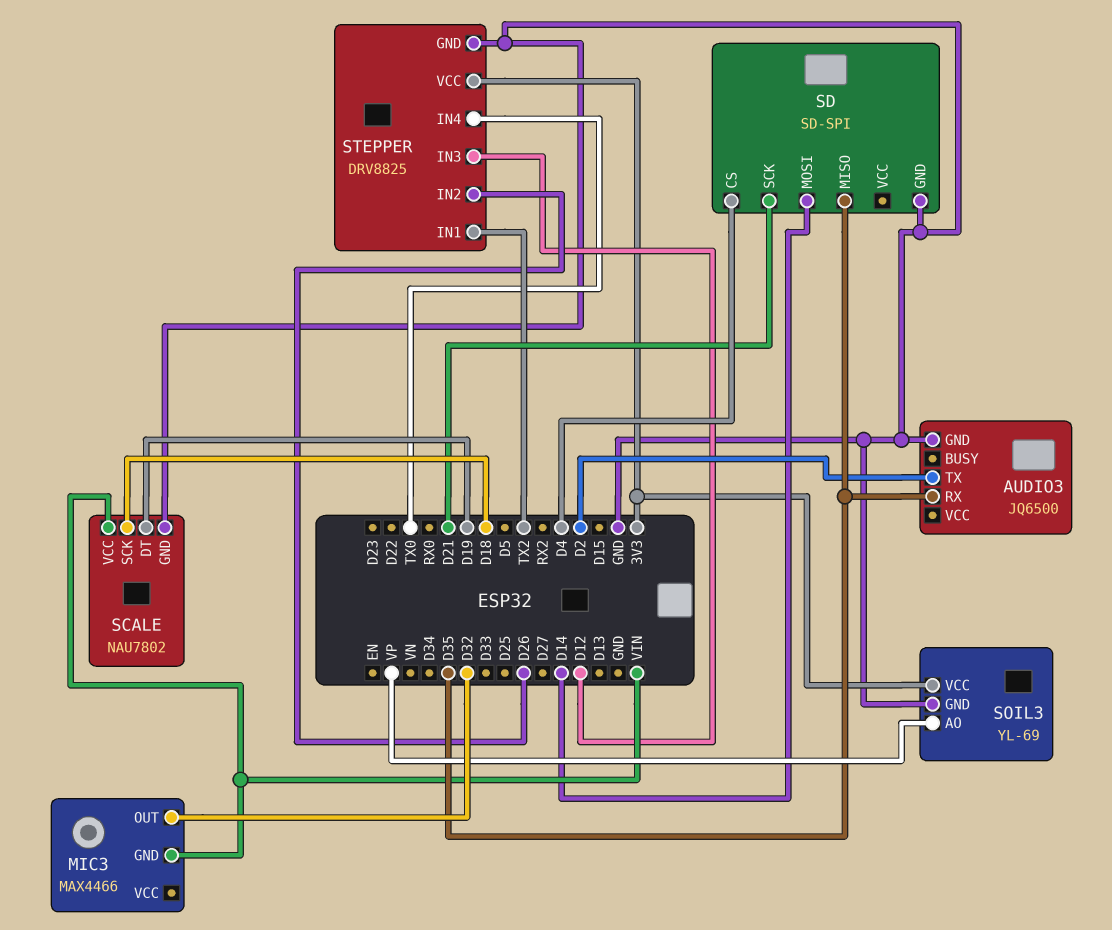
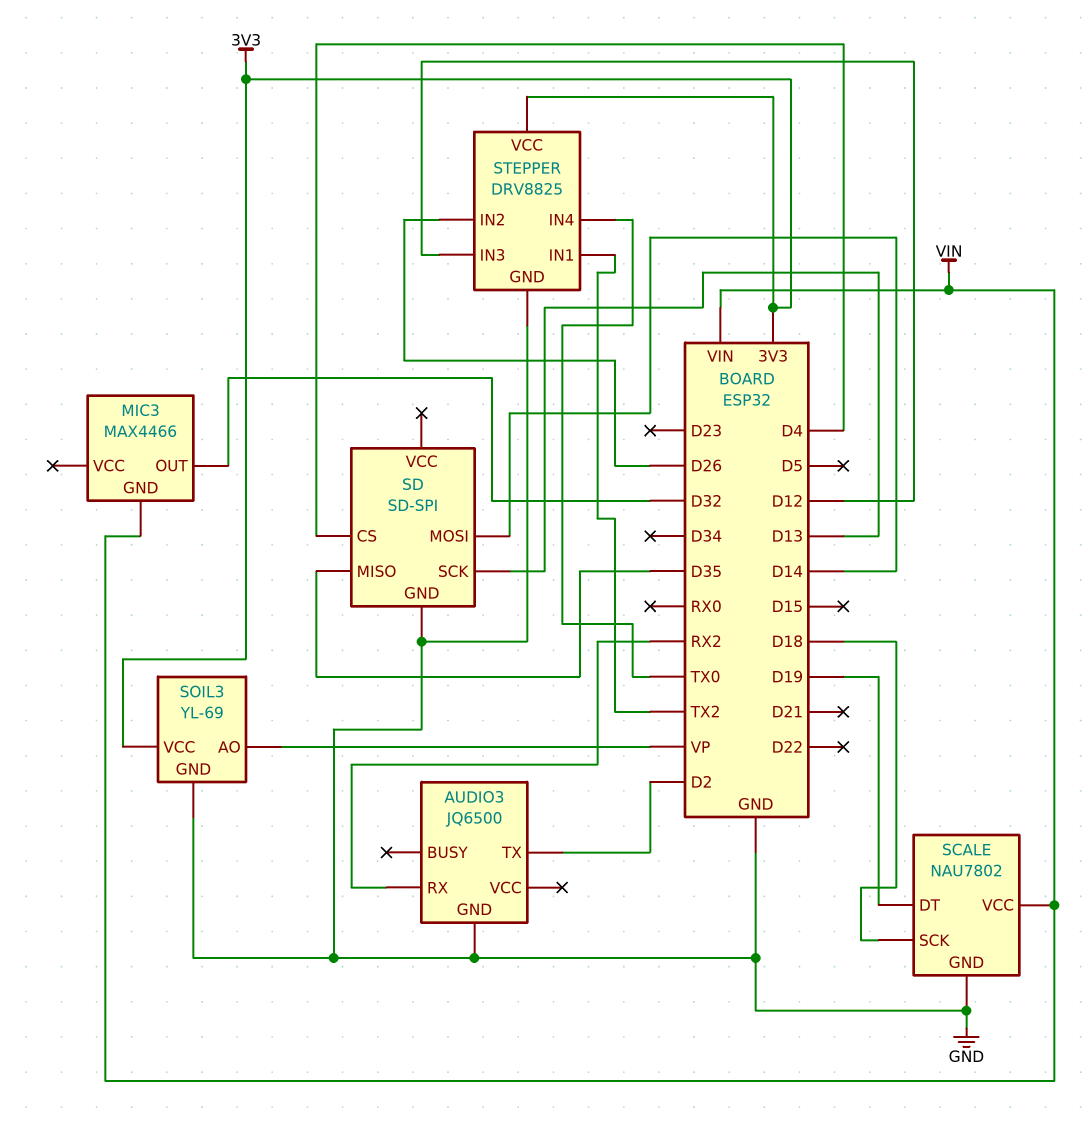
AUDIO3 pin RX: D35 -> RX2
SD pin SCK: D21 -> D13

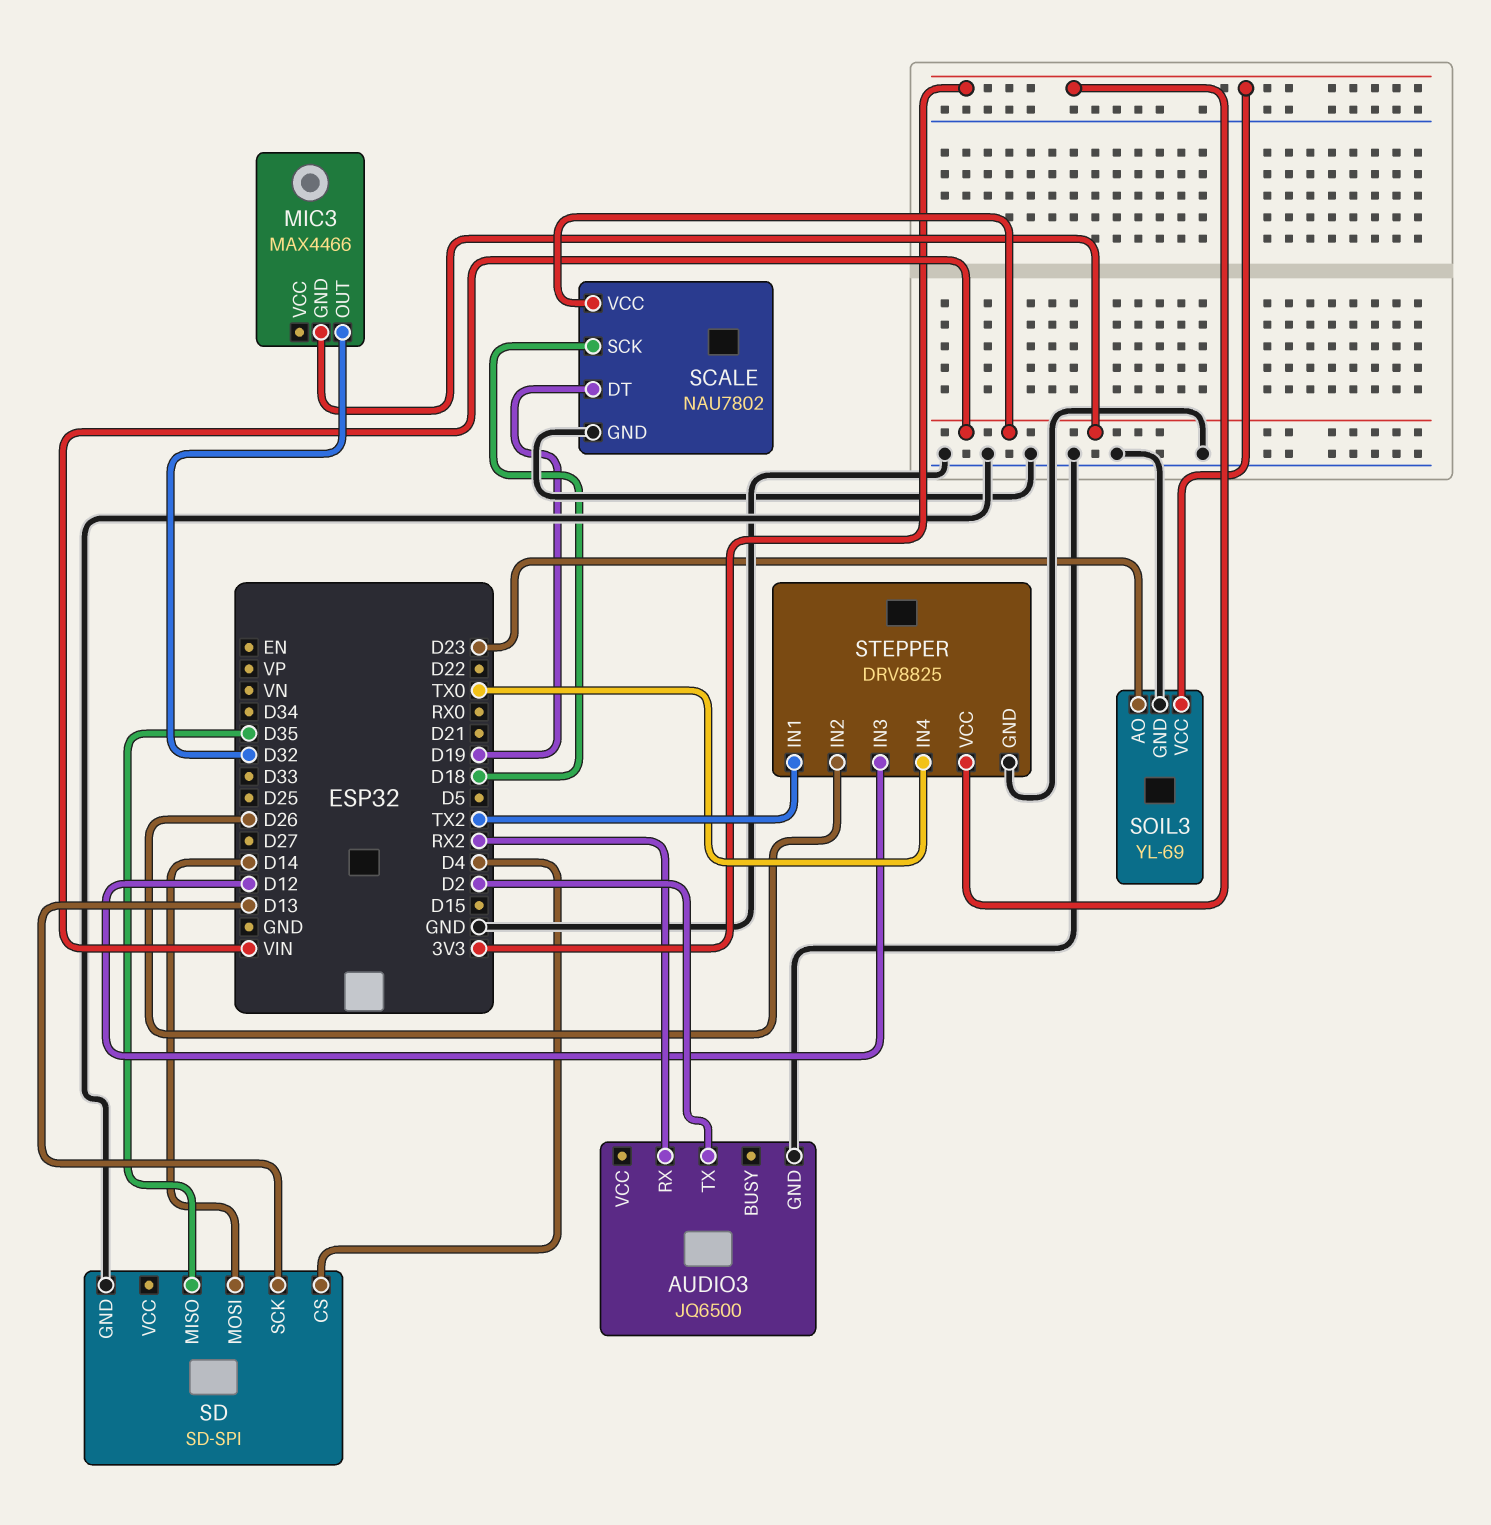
SOIL3 pin AO: VP -> D23

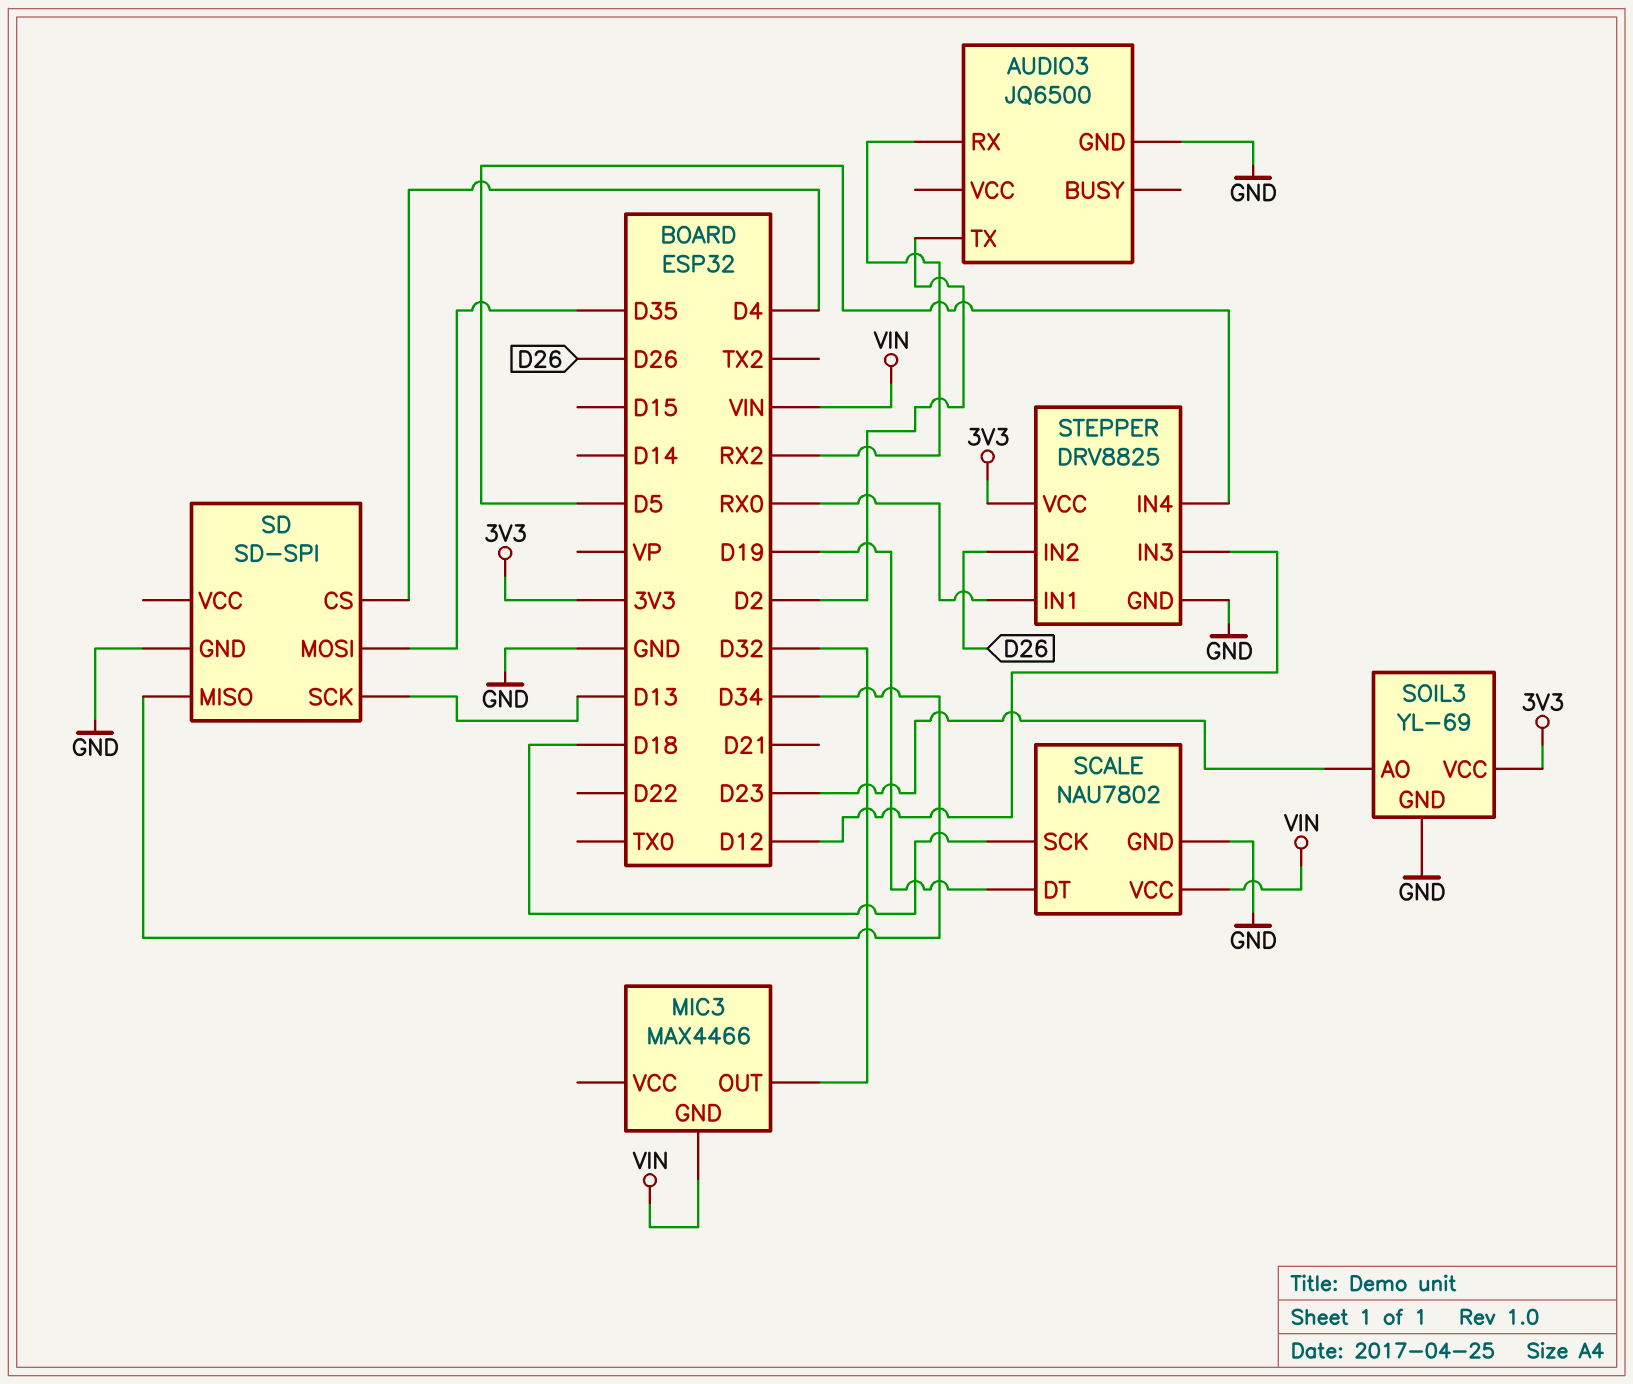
SD pin MISO: D35 -> D34
SD pin MOSI: D14 -> D35
STEPPER pin IN1: TX2 -> RX0
STEPPER pin IN4: TX0 -> D5

